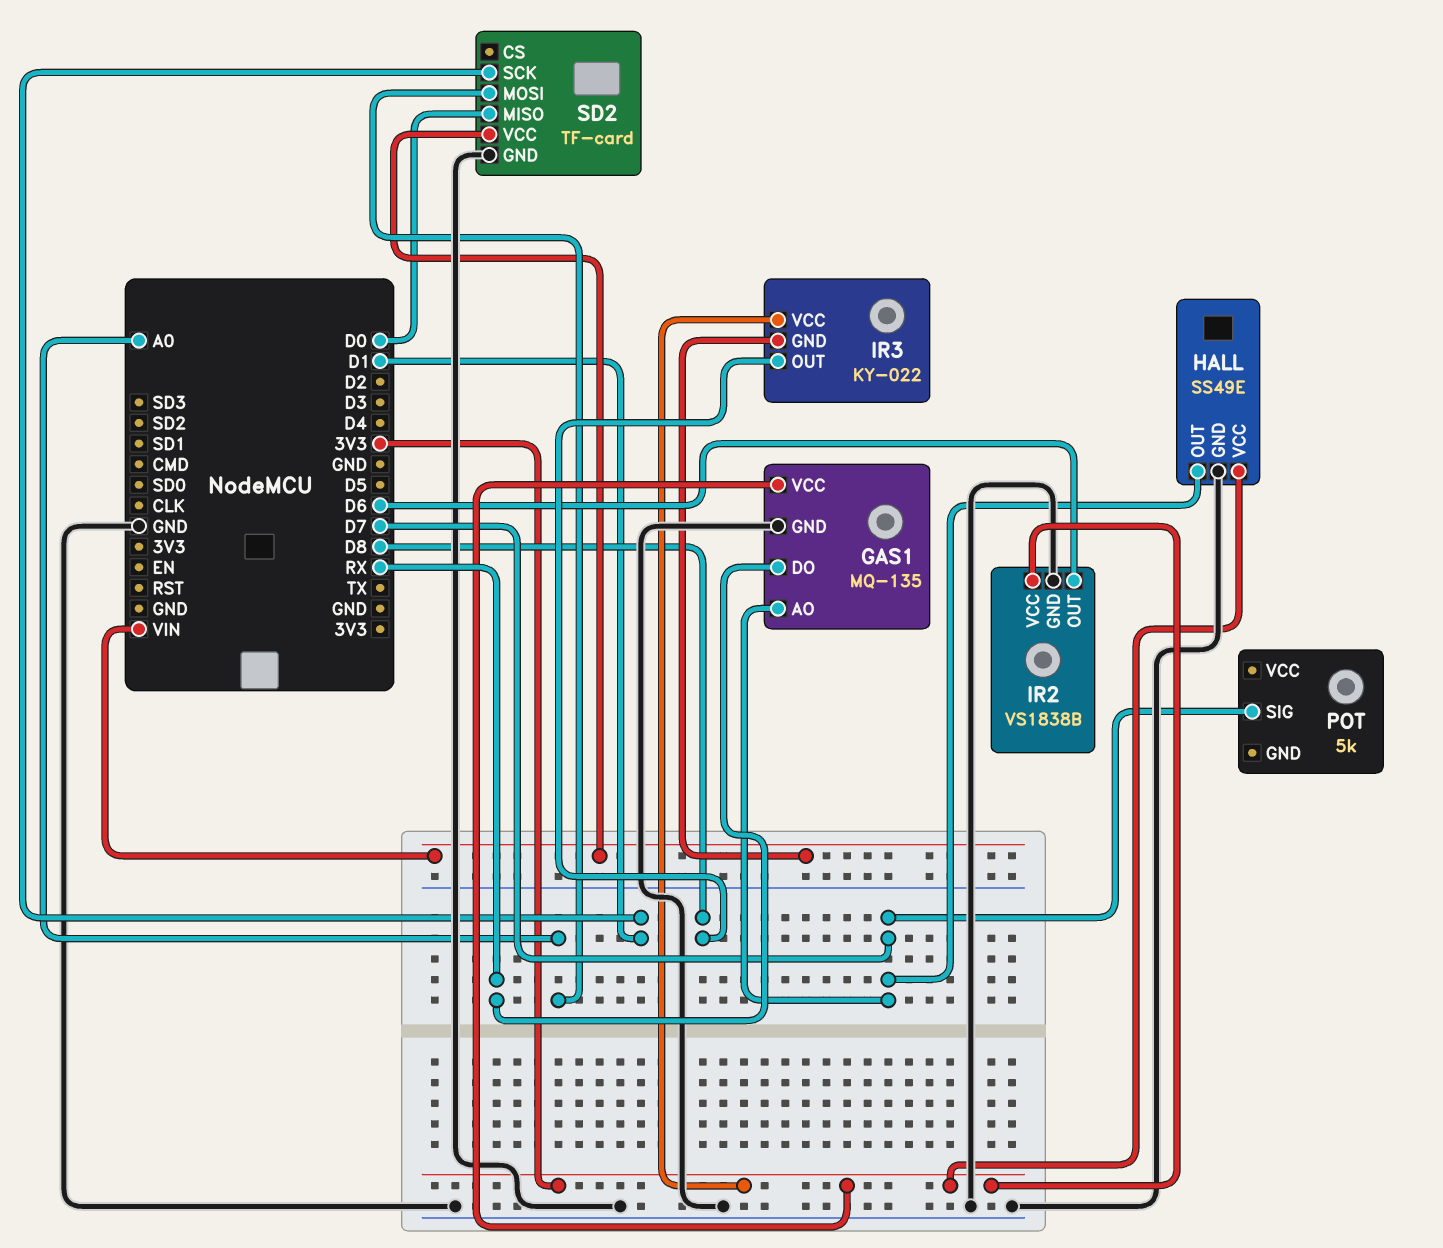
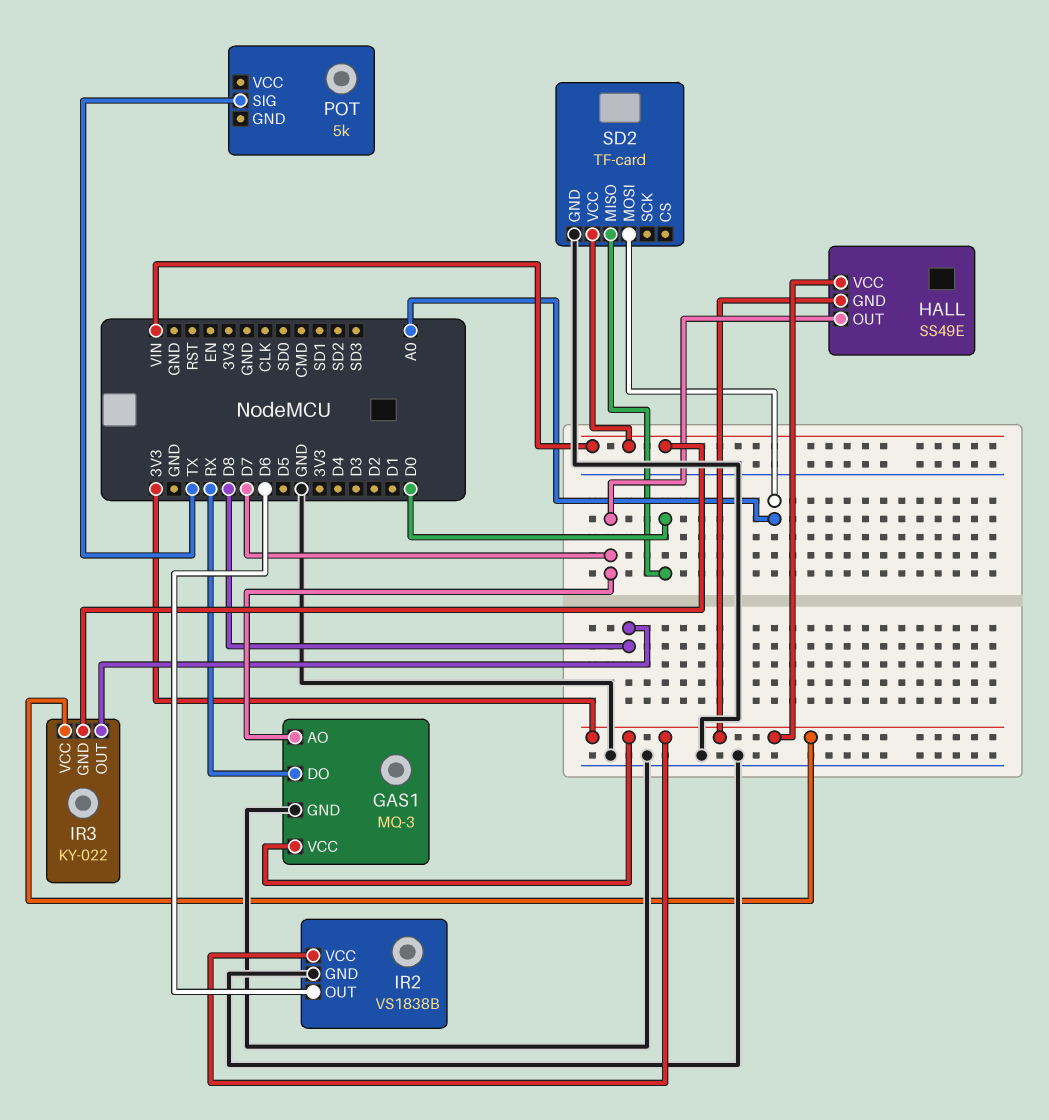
GAS1: MQ-135 -> MQ-3
HALL pin GND: GND -> 3V3
POT pin SIG: D7 -> TX
SD2 pin SCK: D1 -> none

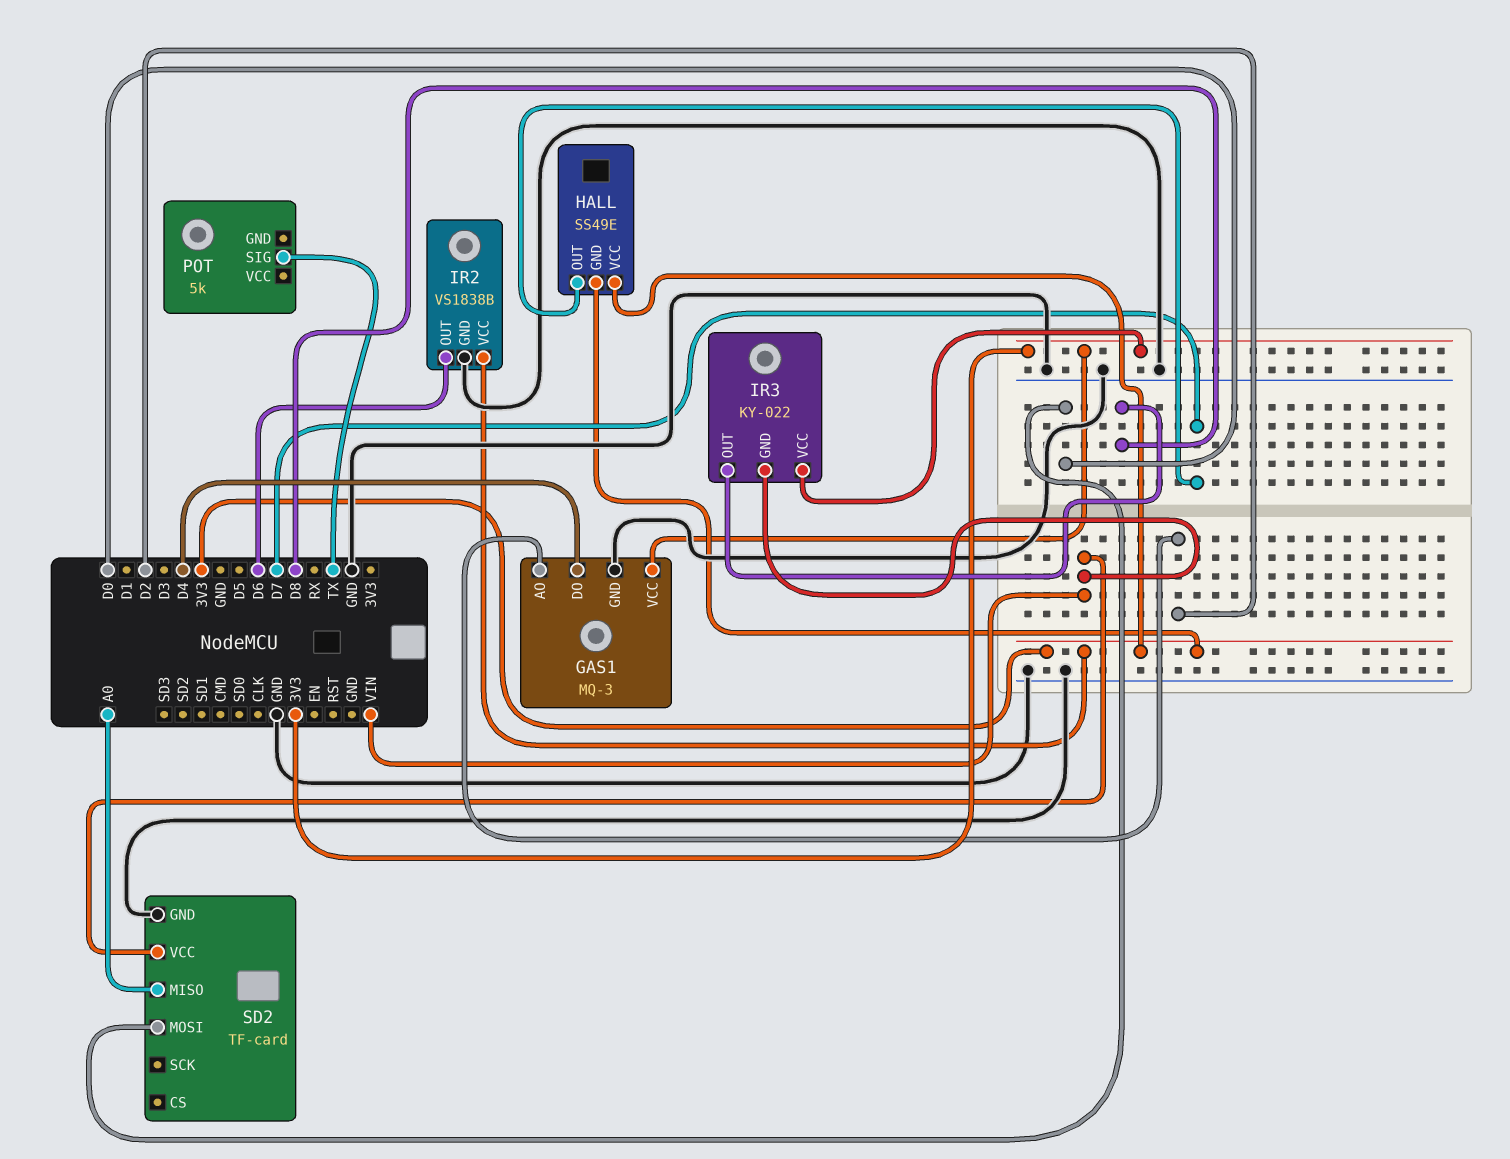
GAS1 pin AO: D7 -> D2
GAS1 pin DO: RX -> D4
SD2 pin MISO: D0 -> A0
SD2 pin MOSI: A0 -> D0

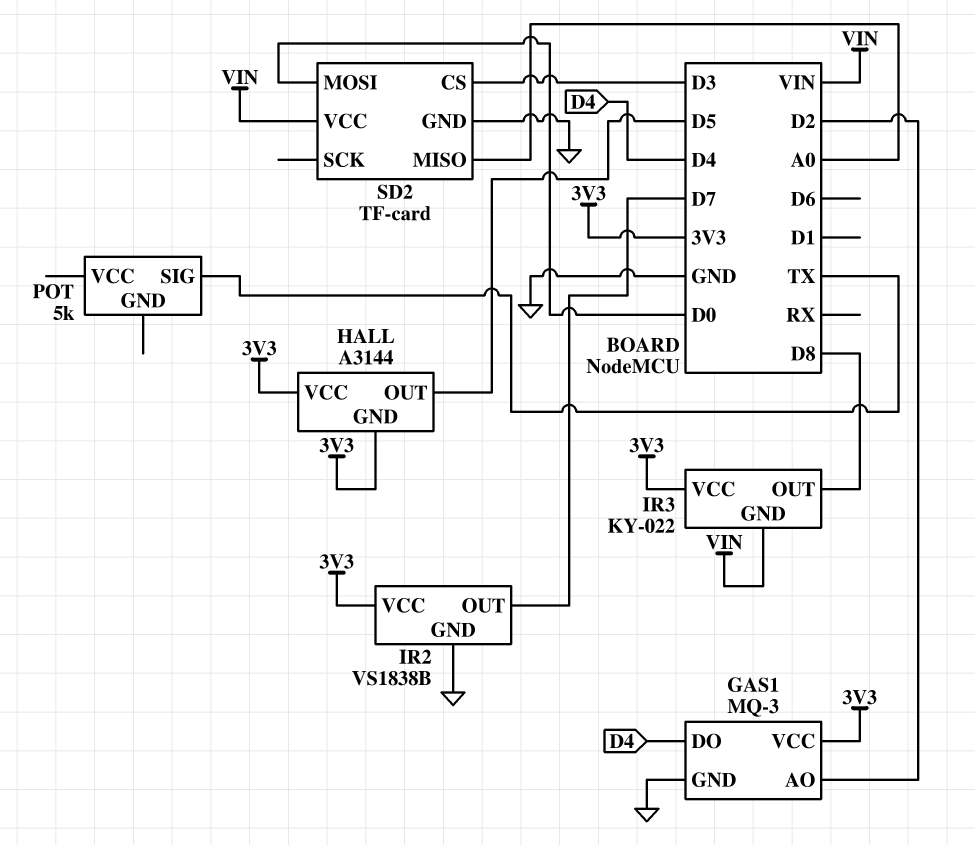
HALL: SS49E -> A3144
HALL pin OUT: D7 -> D5
IR2 pin OUT: D6 -> D7
SD2 pin CS: none -> D3

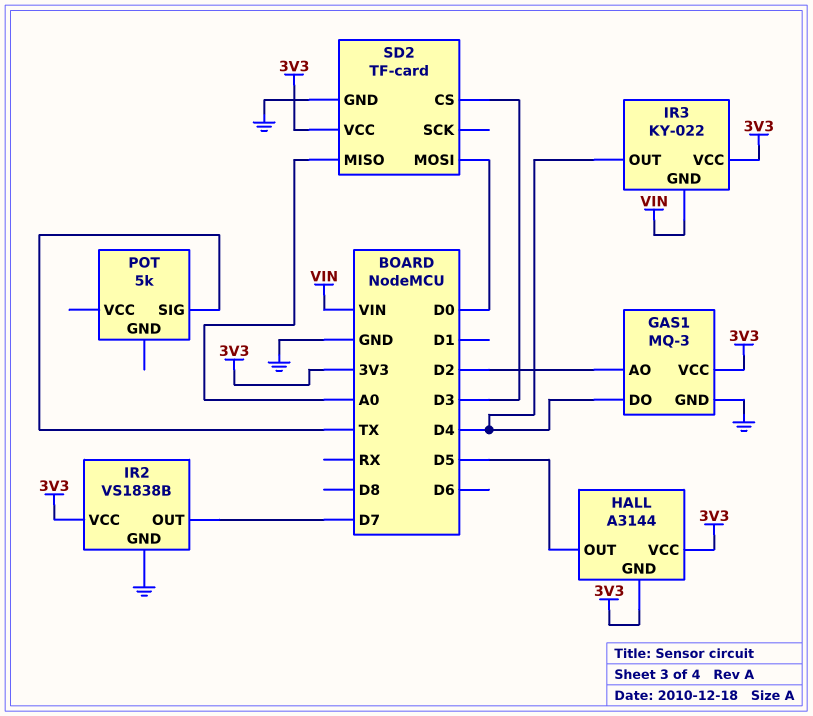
IR3 pin OUT: D8 -> D4
SD2 pin VCC: VIN -> 3V3

